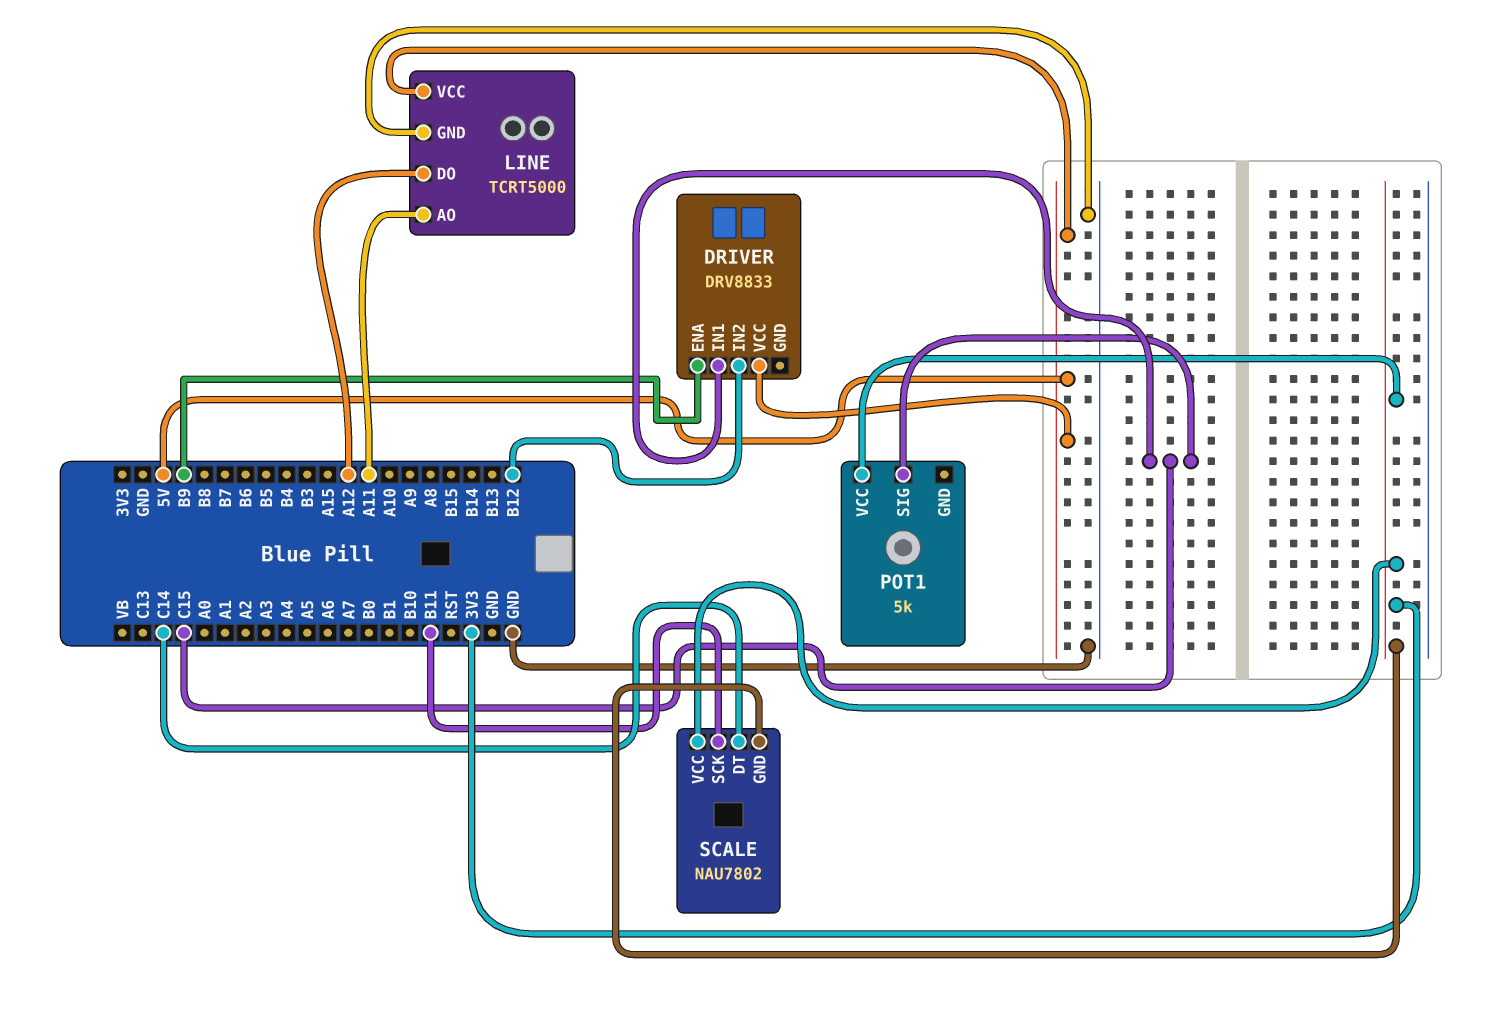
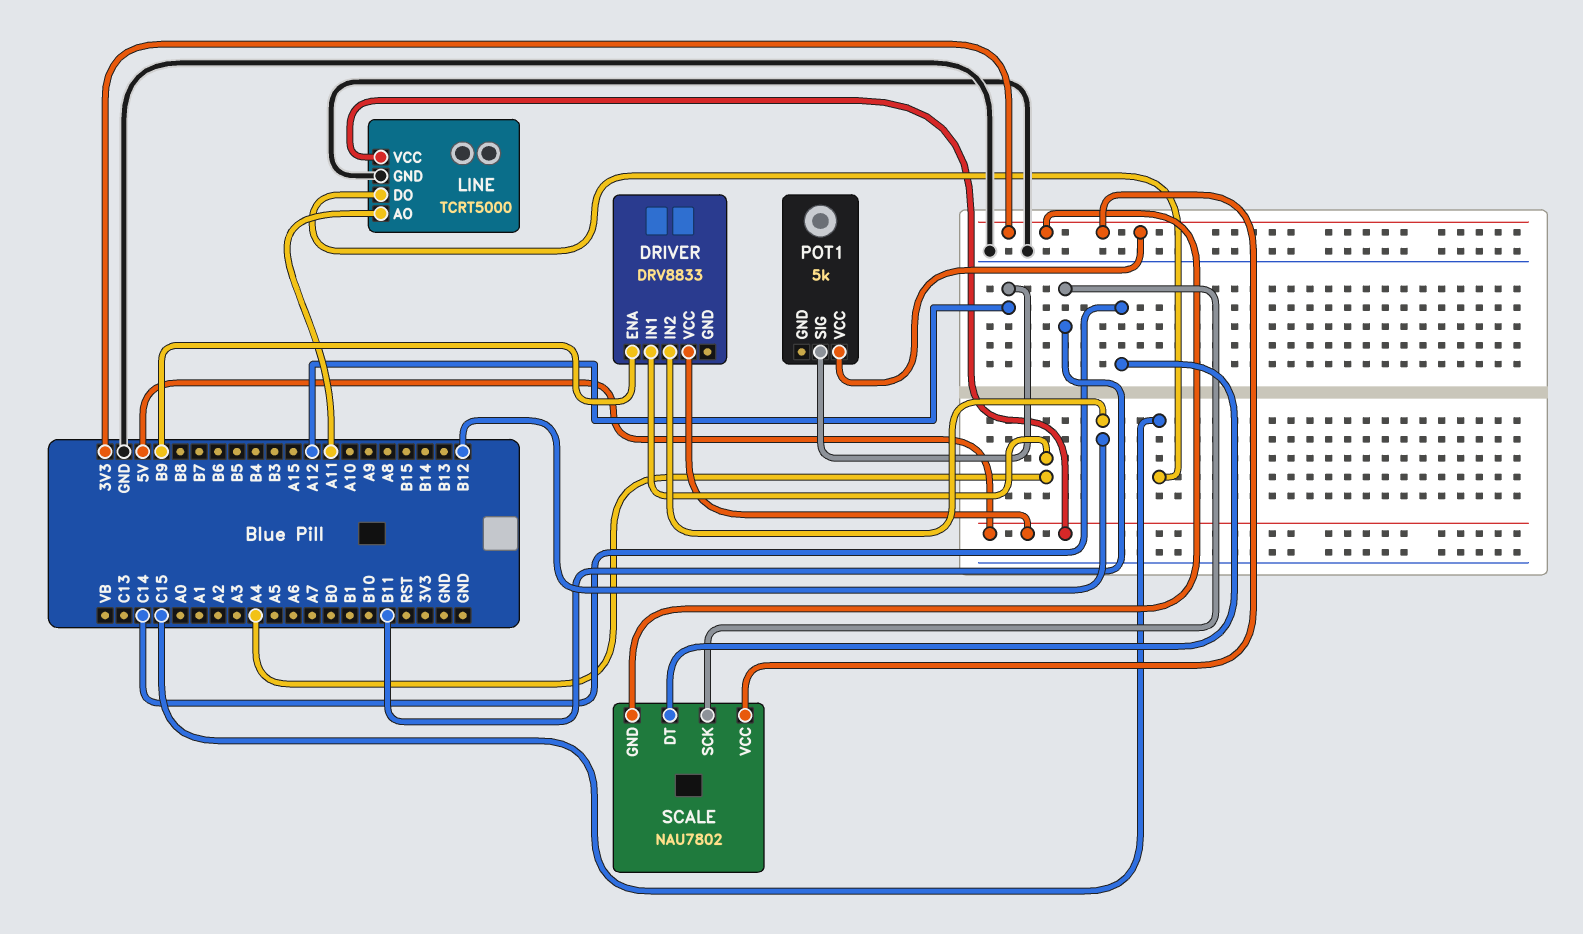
DRIVER pin IN1: C15 -> A4
LINE pin DO: A12 -> C15
POT1 pin SIG: C15 -> A12

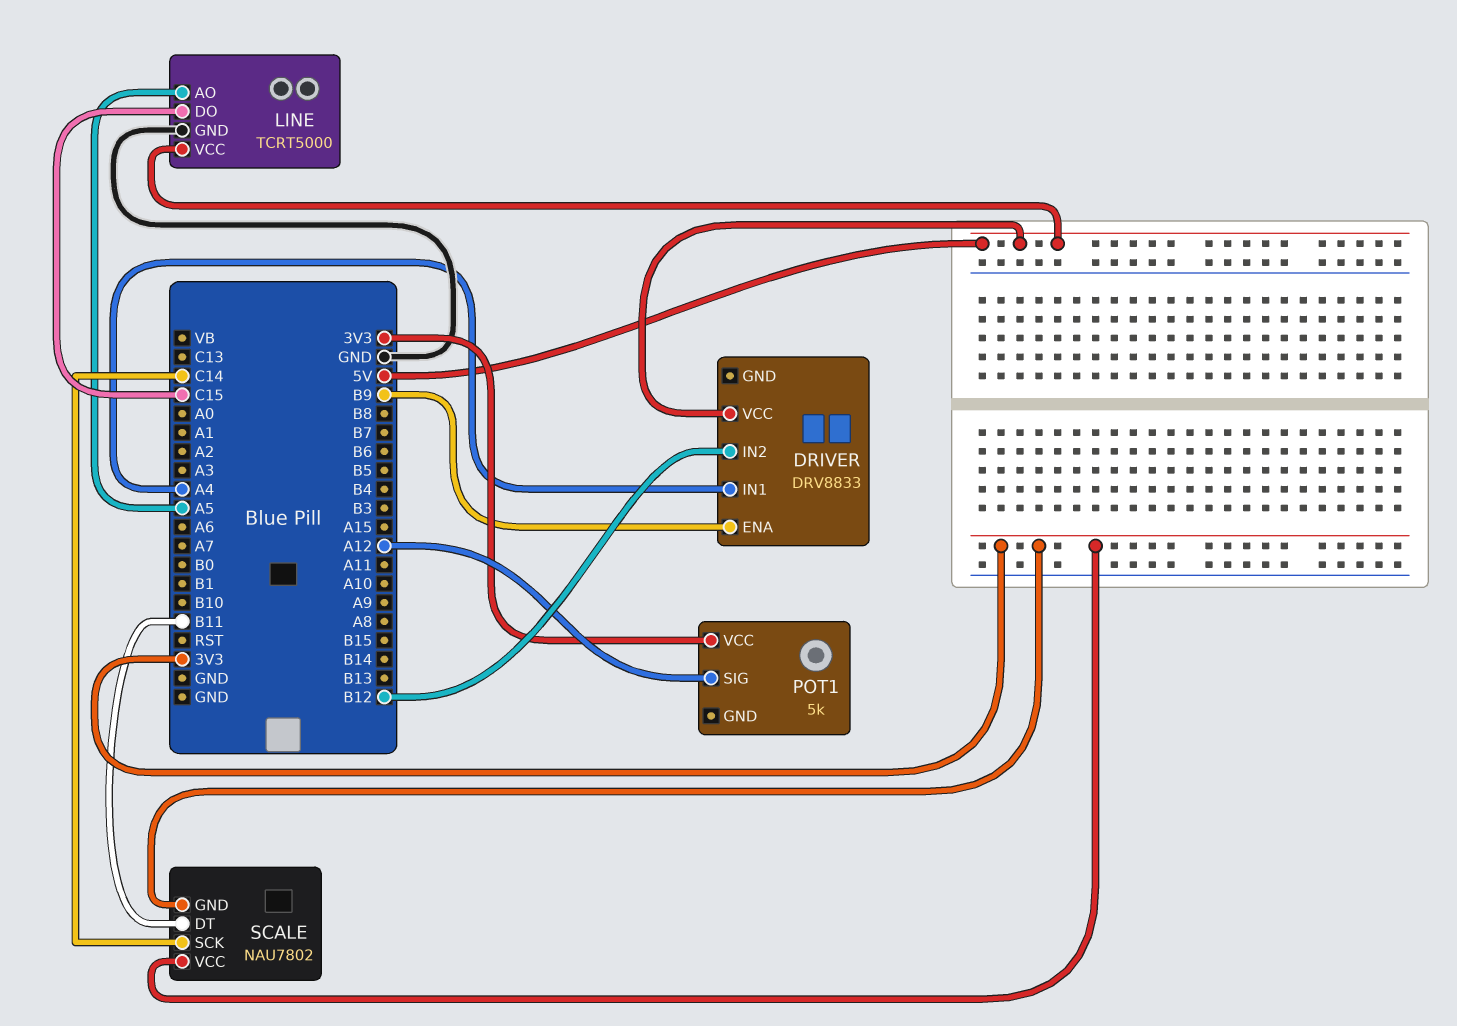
LINE pin AO: A11 -> A5
SCALE pin DT: C14 -> B11
SCALE pin SCK: B11 -> C14

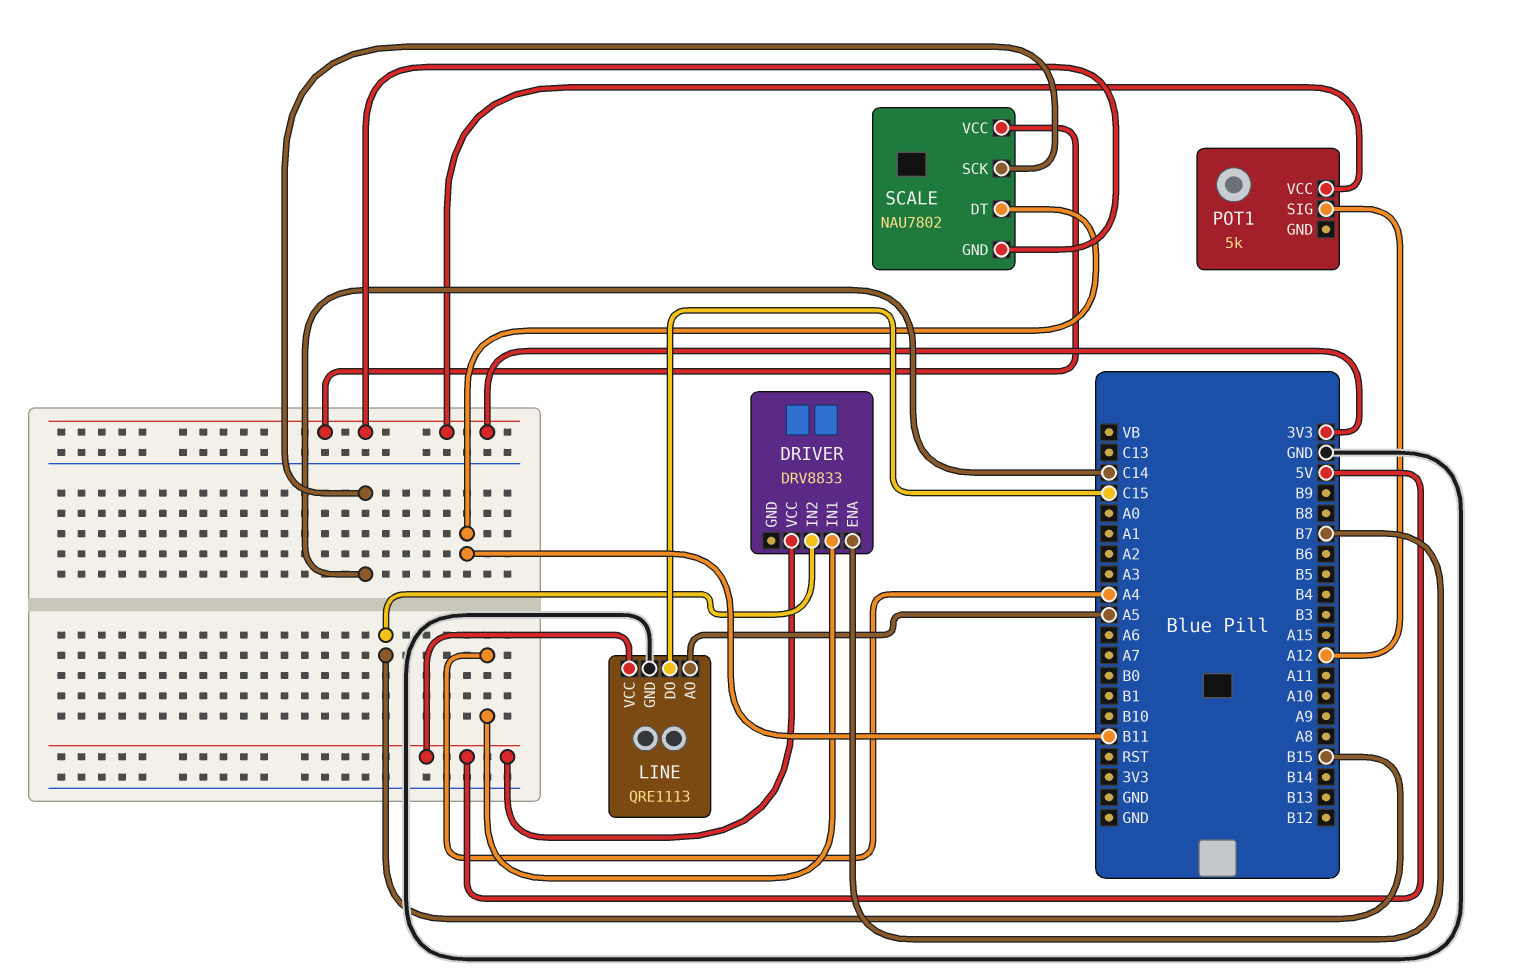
DRIVER pin ENA: B9 -> B7
DRIVER pin IN2: B12 -> B15
LINE: TCRT5000 -> QRE1113

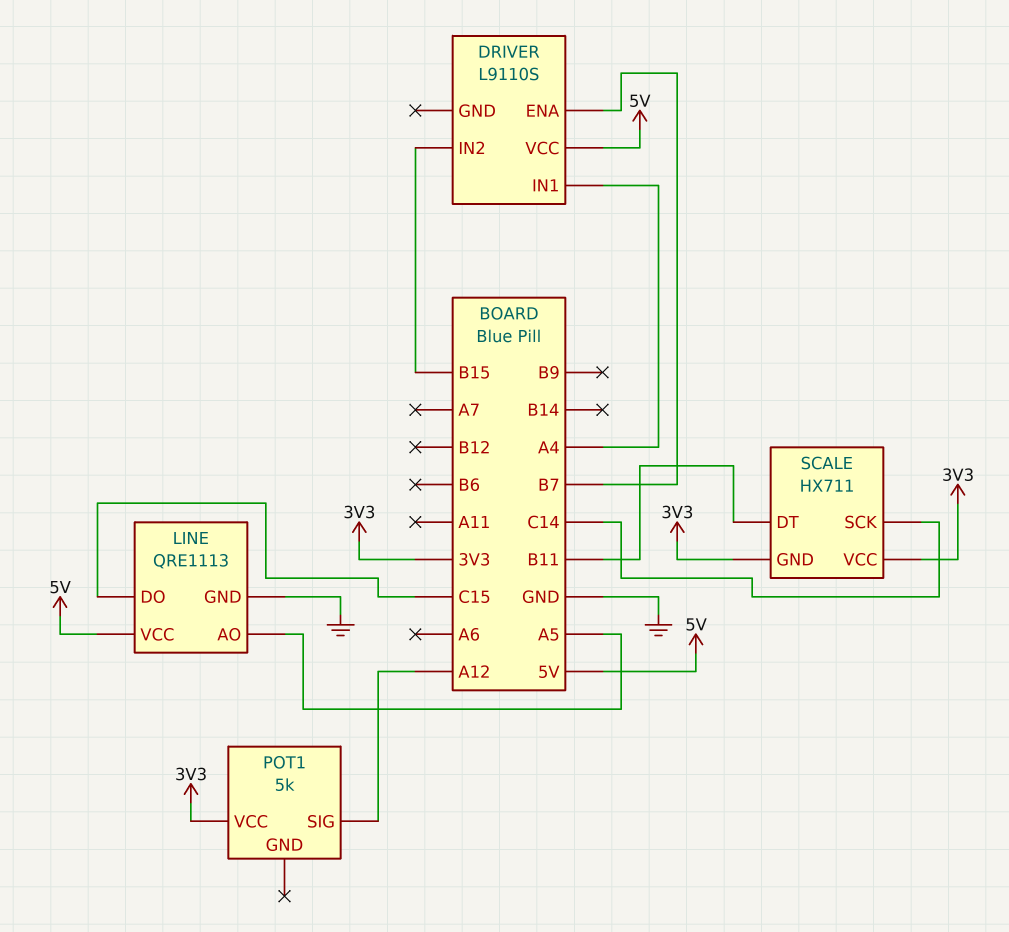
DRIVER: DRV8833 -> L9110S
SCALE: NAU7802 -> HX711

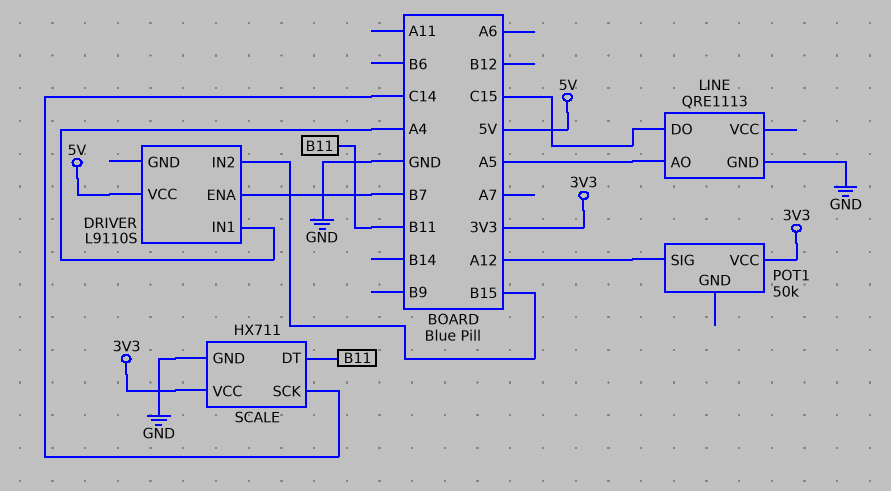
LINE pin VCC: 5V -> none
POT1: 5k -> 50k
SCALE pin GND: 3V3 -> GND

